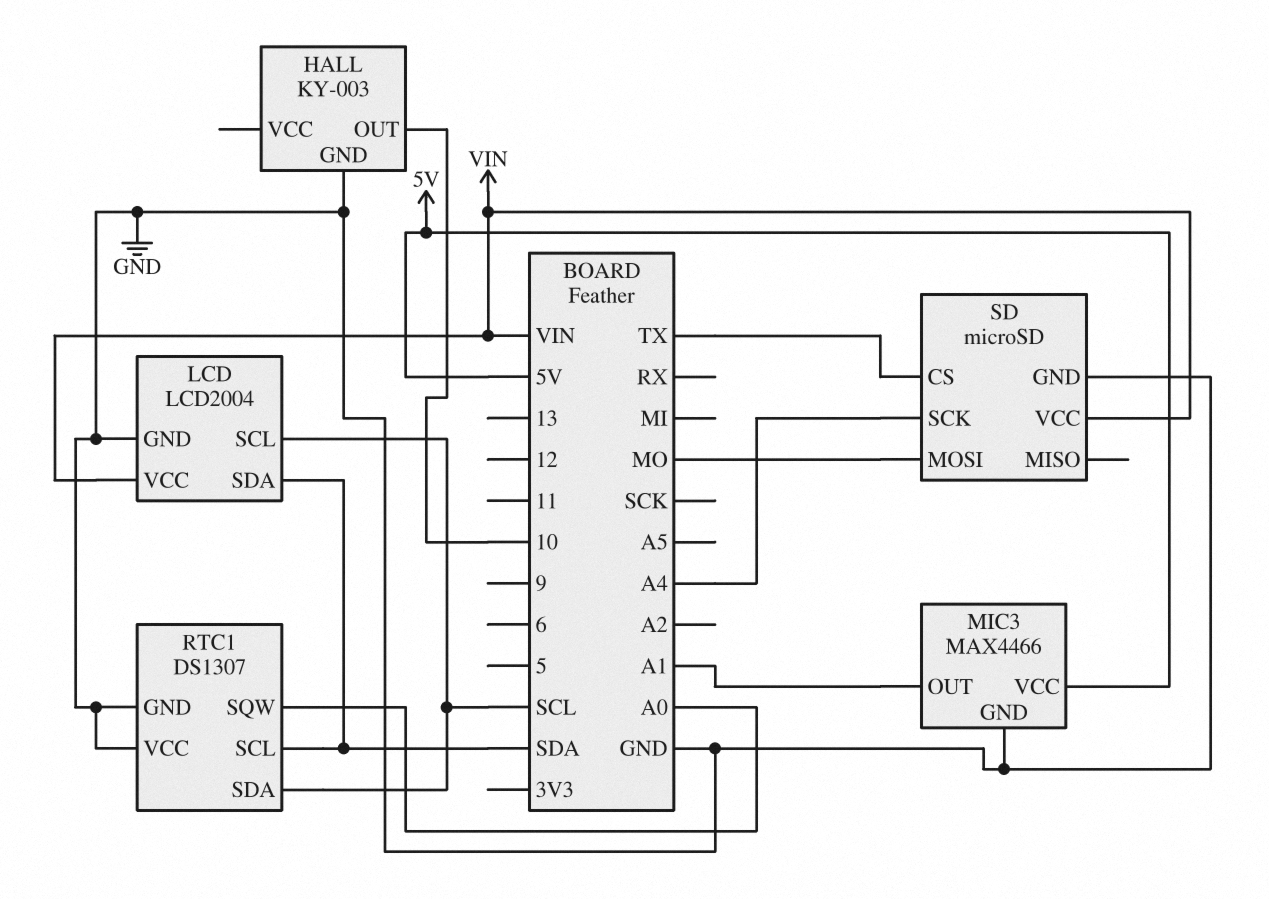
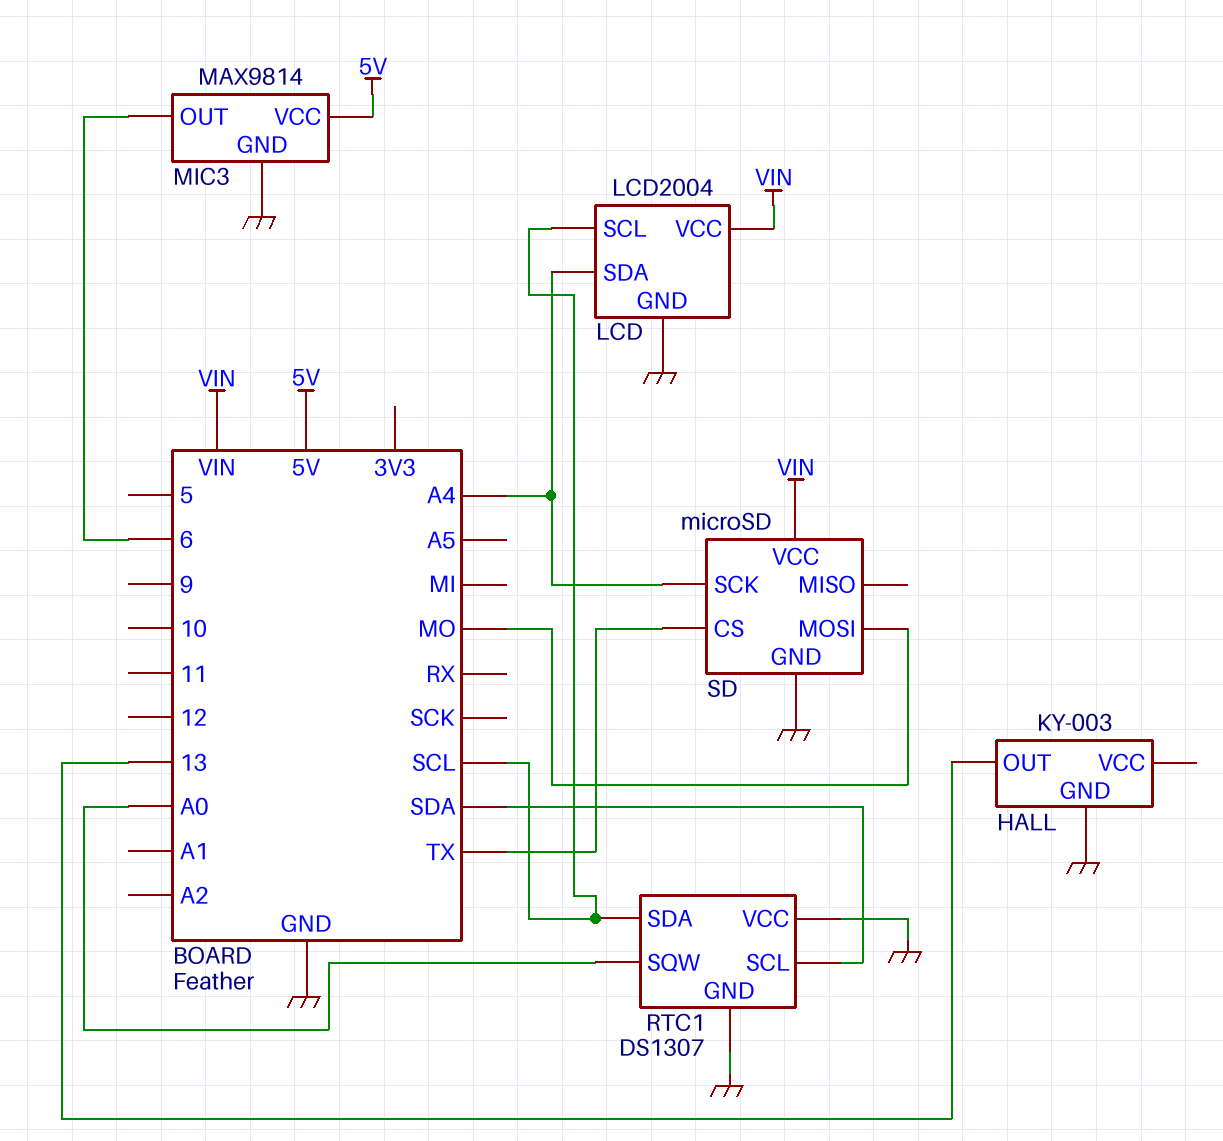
HALL pin OUT: 10 -> 13
LCD pin SDA: SDA -> A4
MIC3: MAX4466 -> MAX9814
MIC3 pin OUT: A1 -> 6

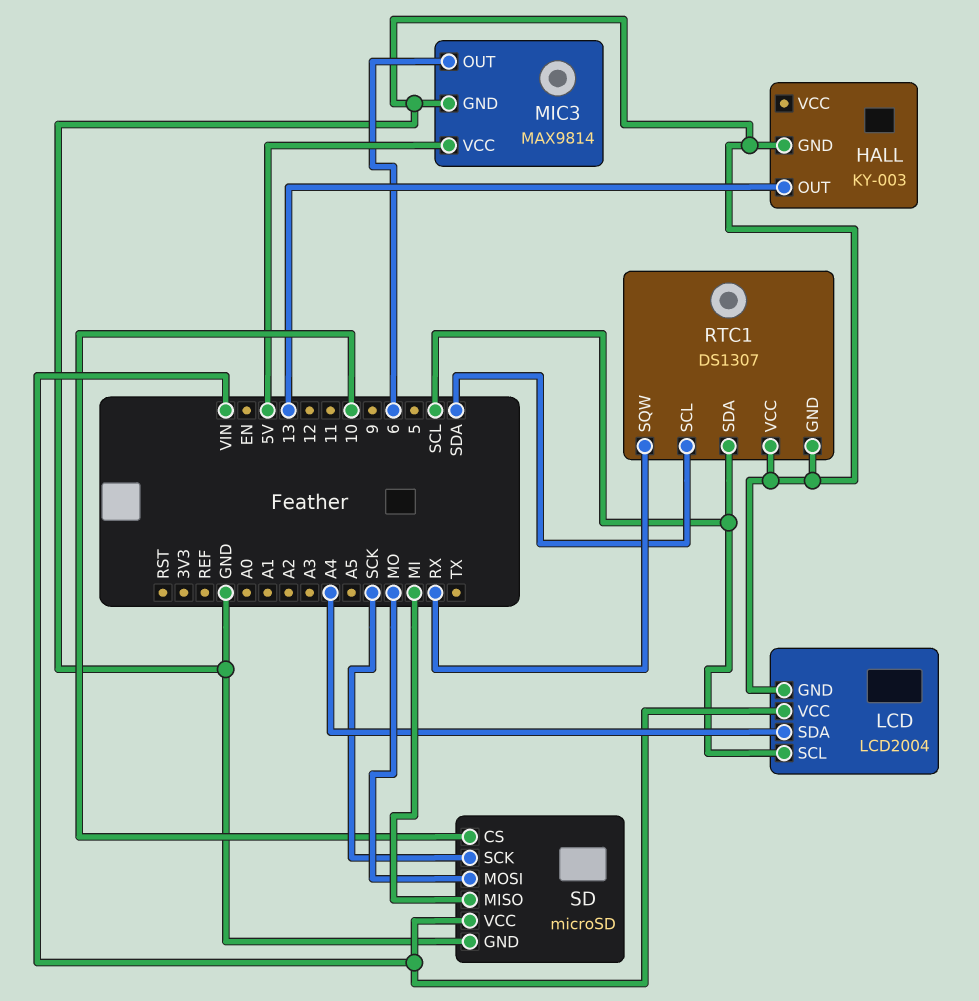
RTC1 pin SQW: A0 -> RX
SD pin CS: TX -> 10
SD pin MISO: none -> MI
SD pin SCK: A4 -> SCK

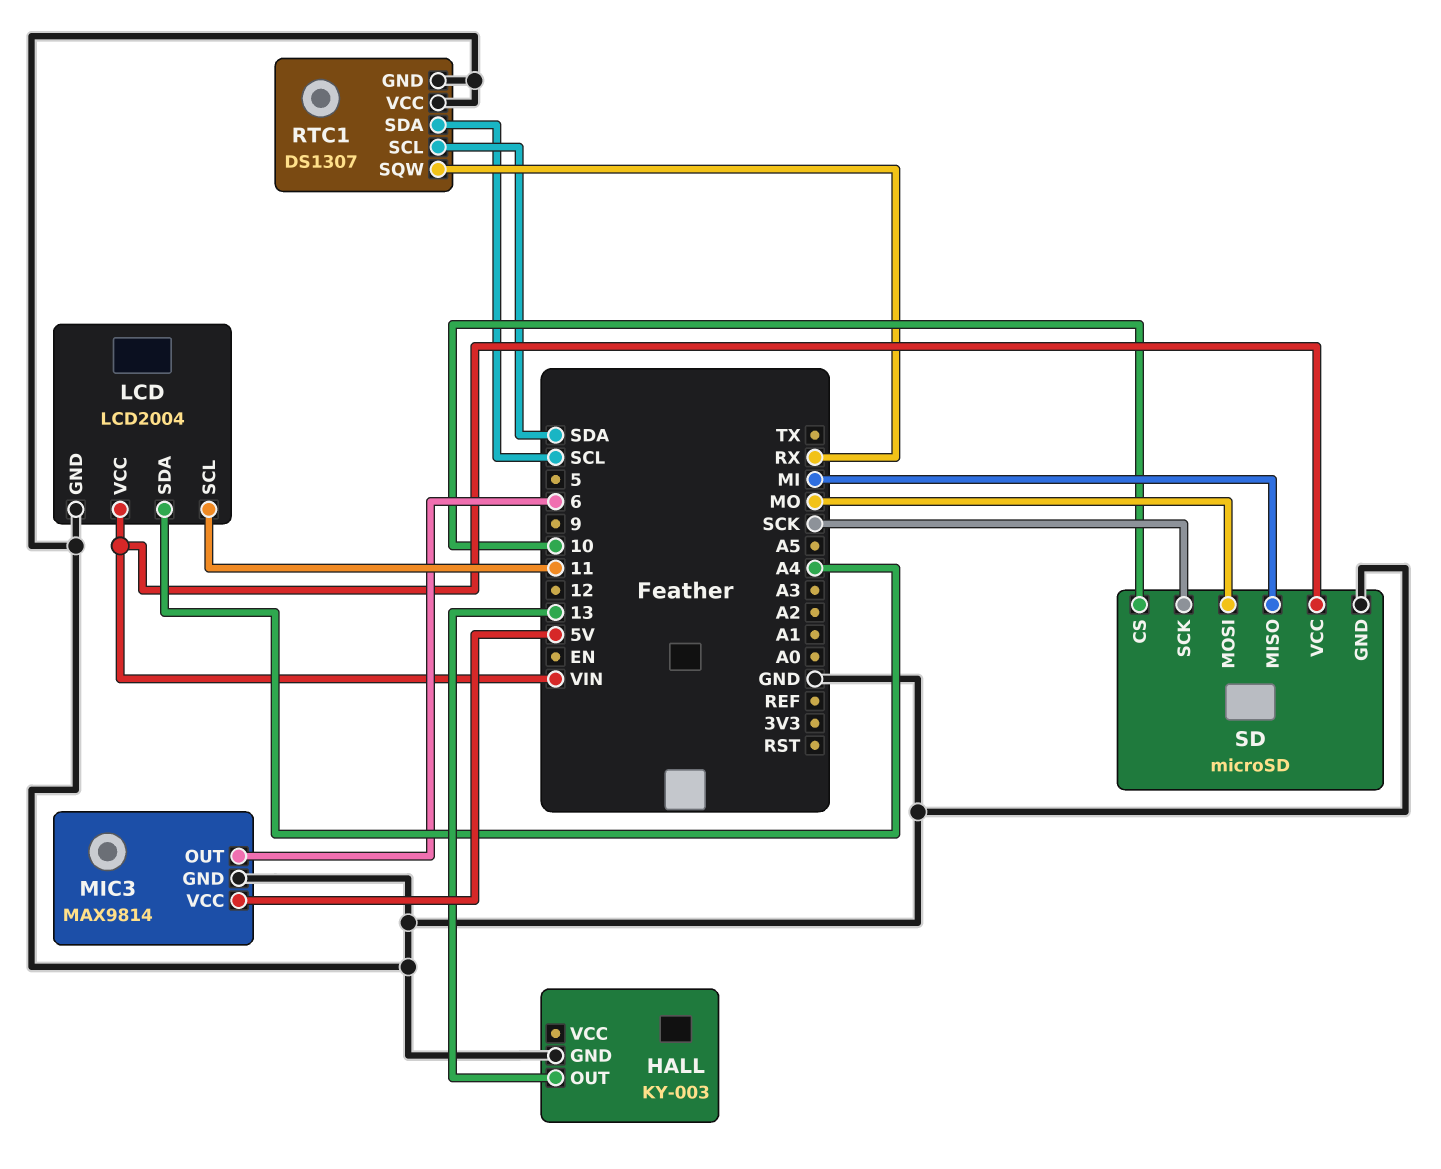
LCD pin SCL: SCL -> 11

